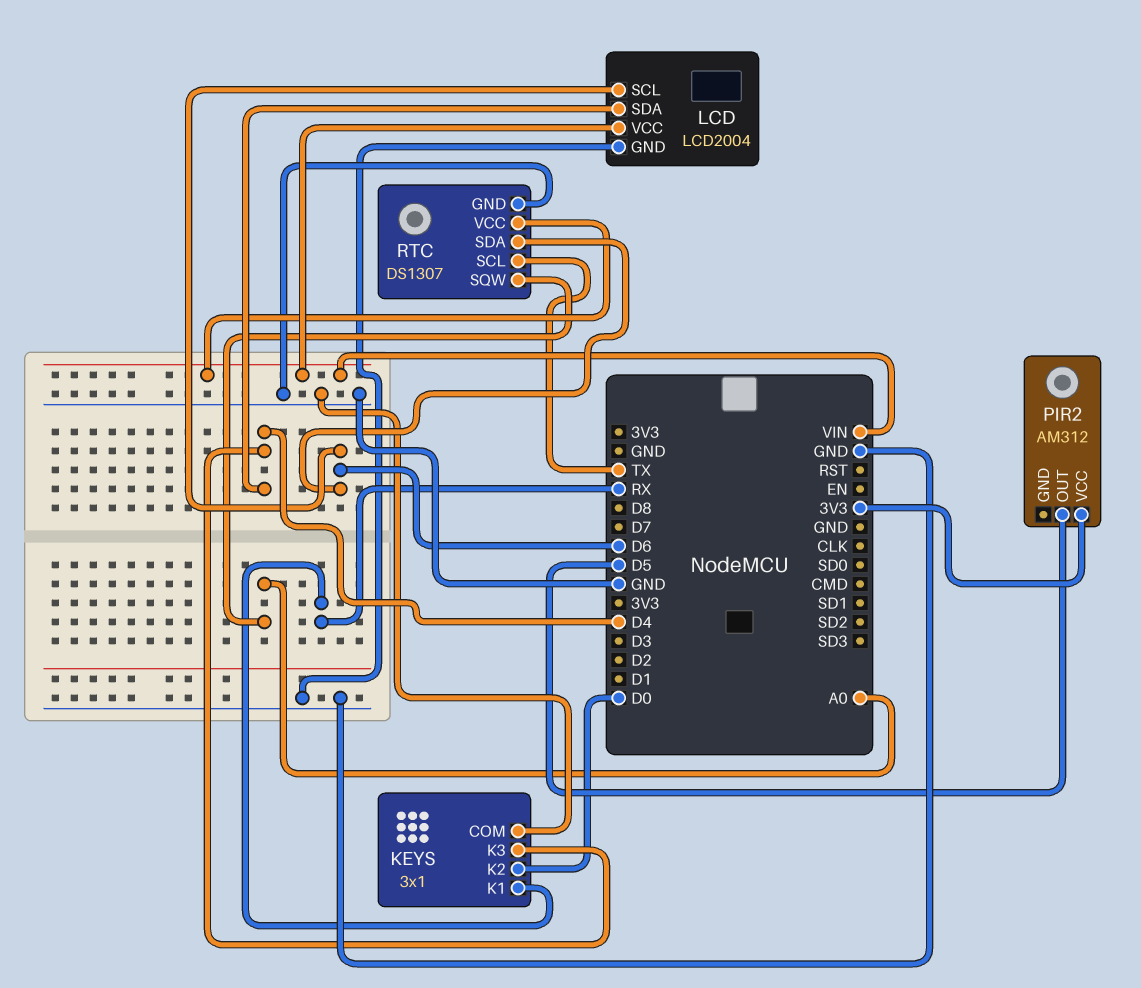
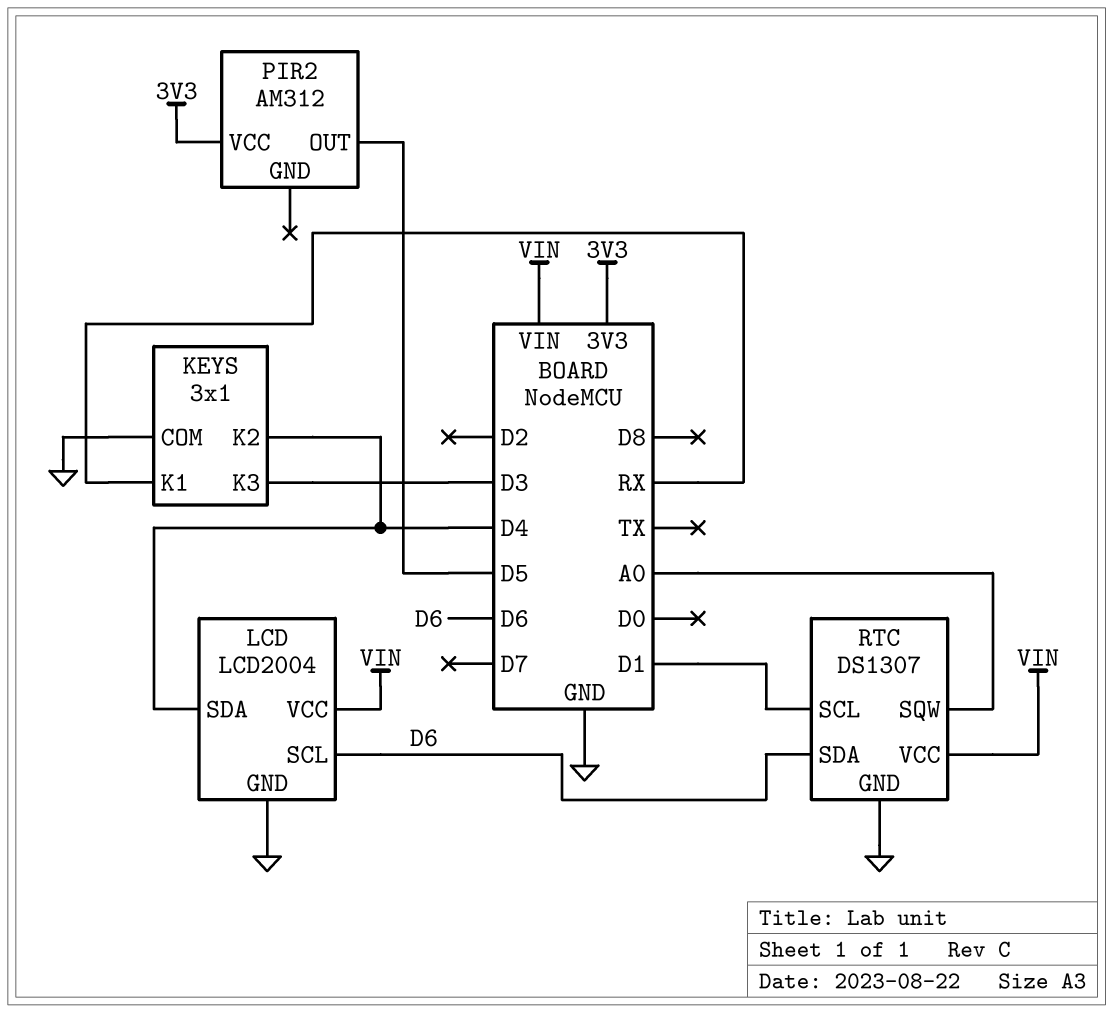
KEYS pin K2: D0 -> D4
KEYS pin K3: D4 -> D3
RTC pin SCL: TX -> D1

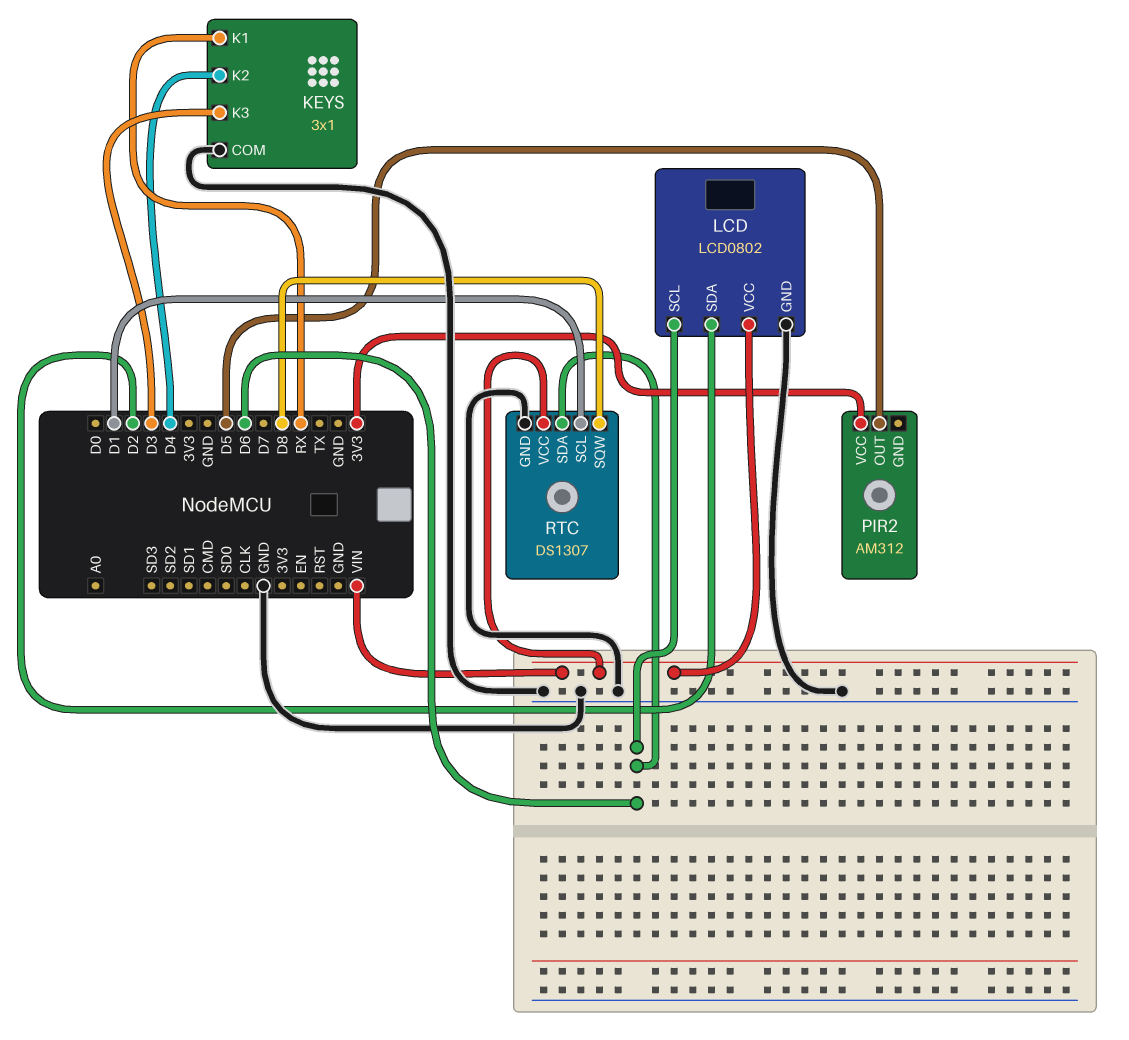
LCD: LCD2004 -> LCD0802
LCD pin SDA: D4 -> D2
RTC pin SQW: A0 -> D8

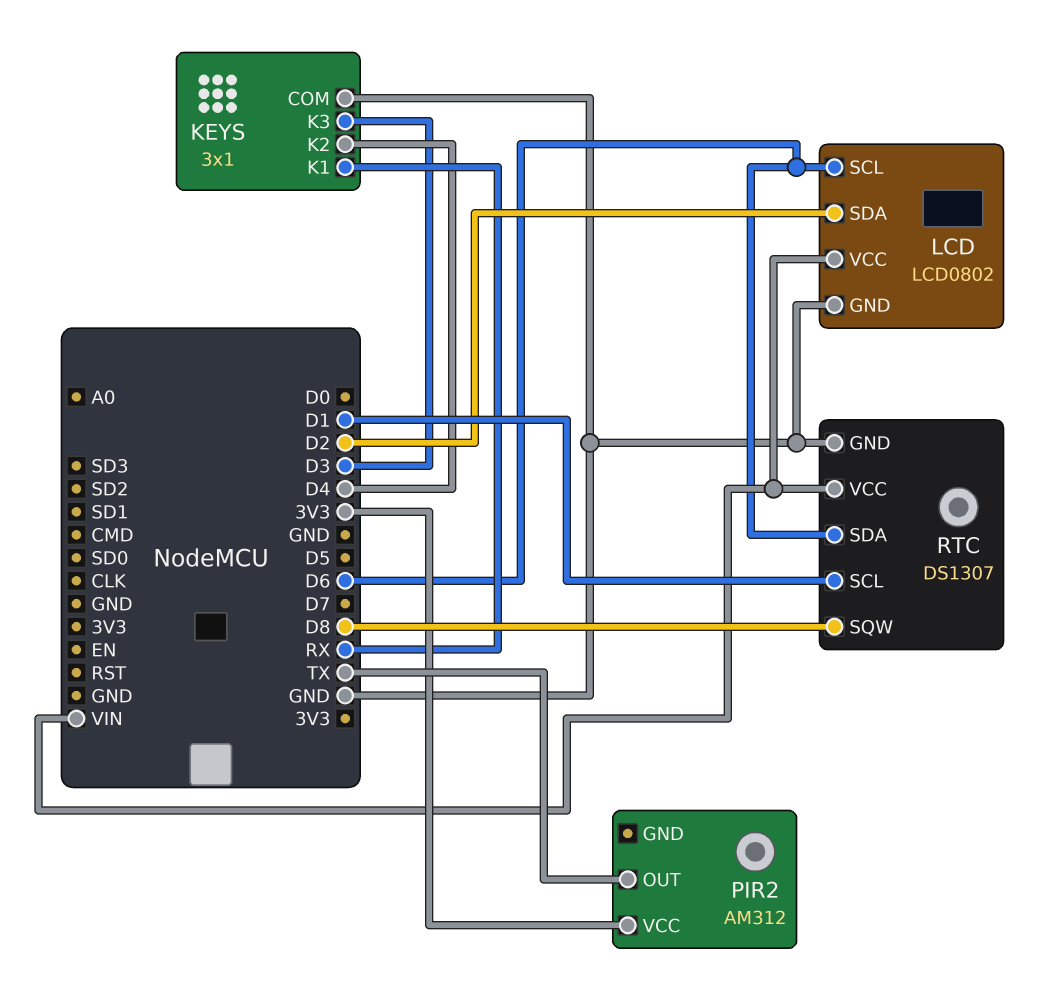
PIR2 pin OUT: D5 -> TX

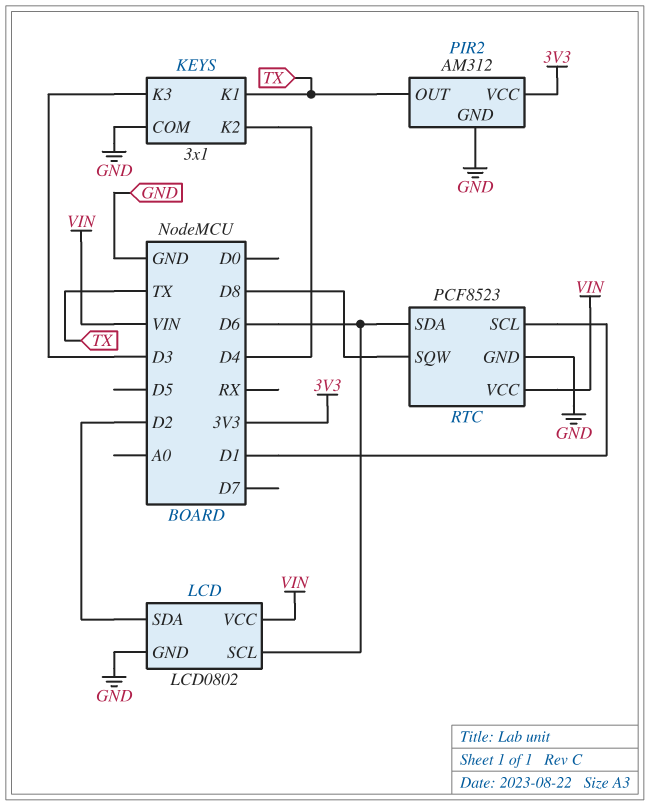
KEYS pin K1: RX -> TX
PIR2 pin GND: none -> GND
RTC: DS1307 -> PCF8523

